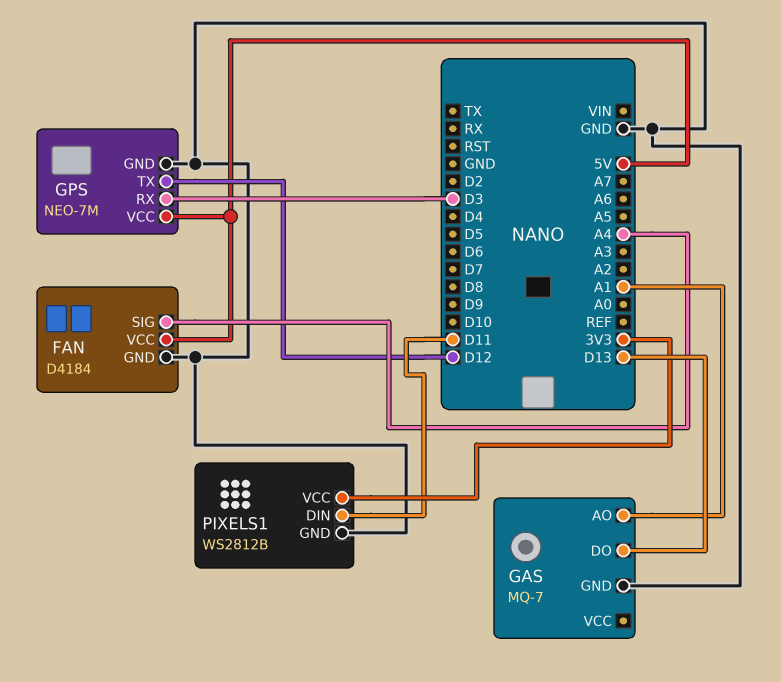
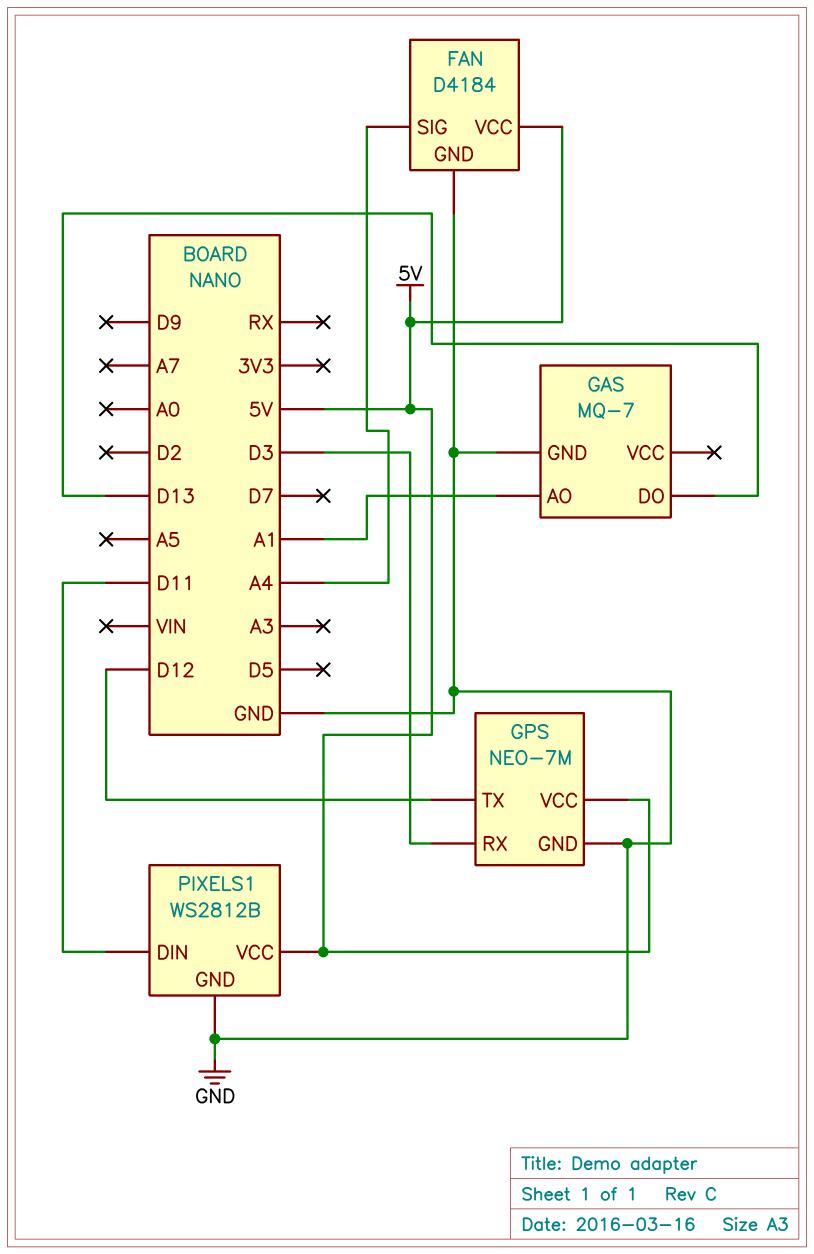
PIXELS1 pin VCC: 3V3 -> 5V

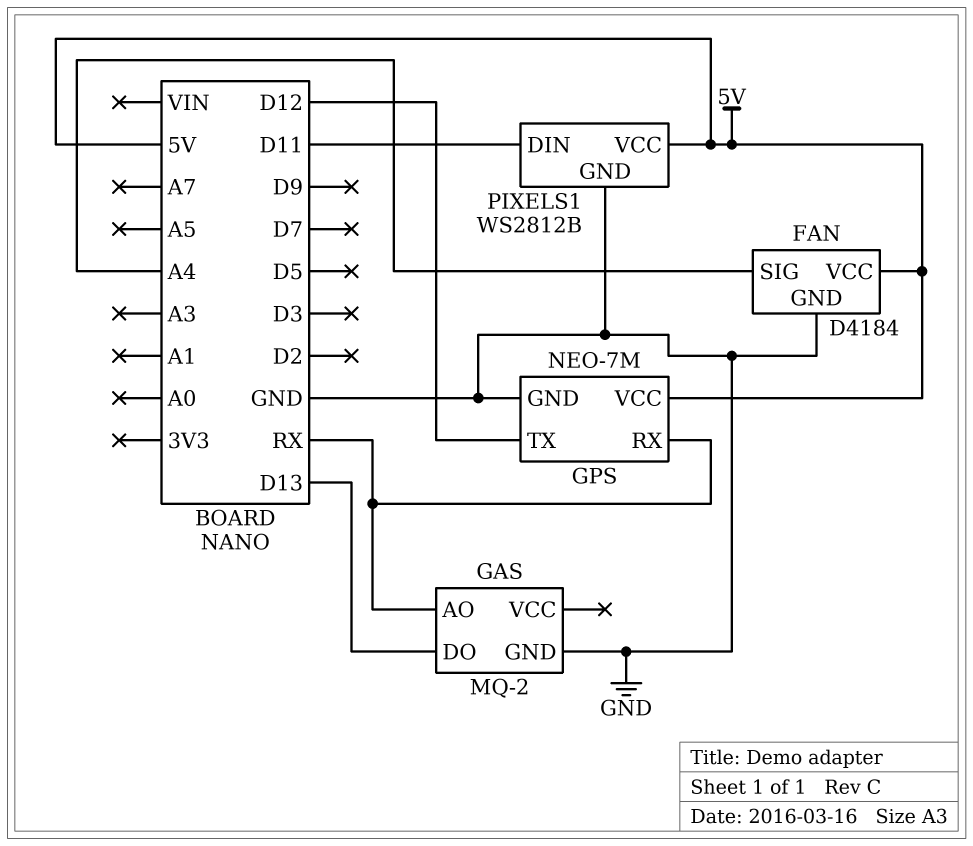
GAS: MQ-7 -> MQ-2
GAS pin AO: A1 -> RX
GPS pin RX: D3 -> RX

